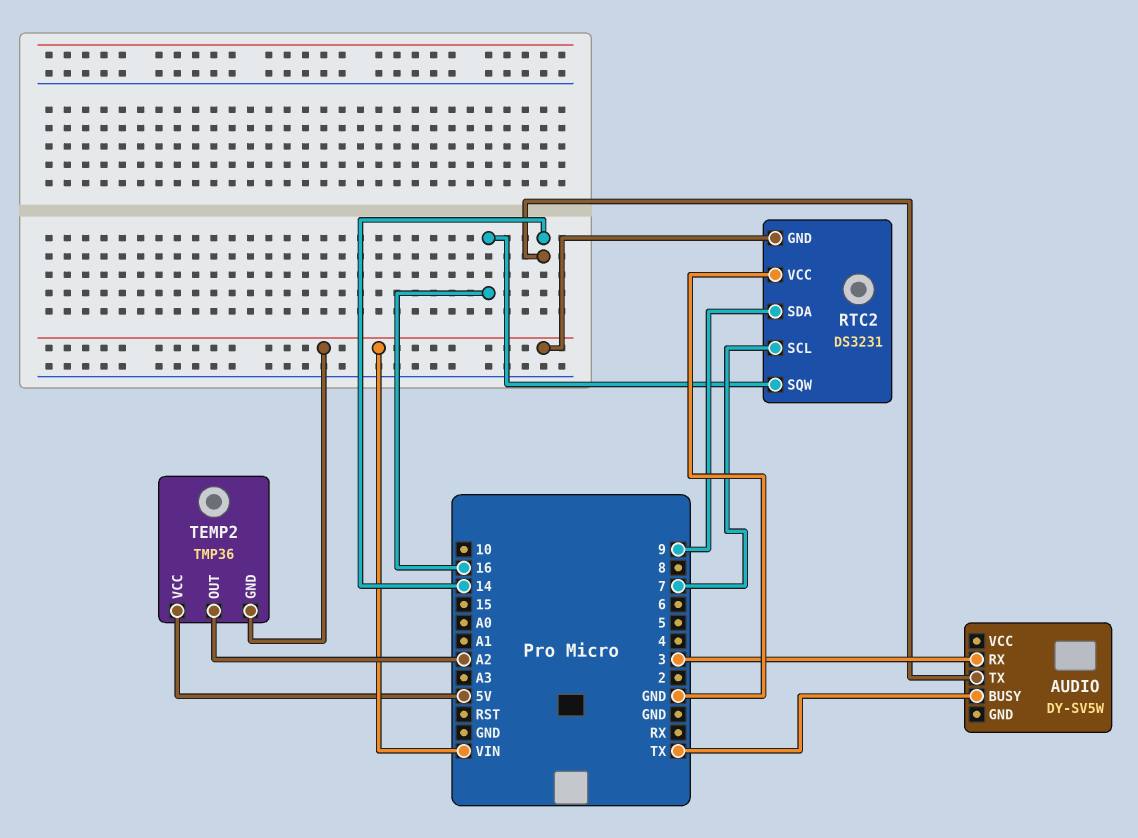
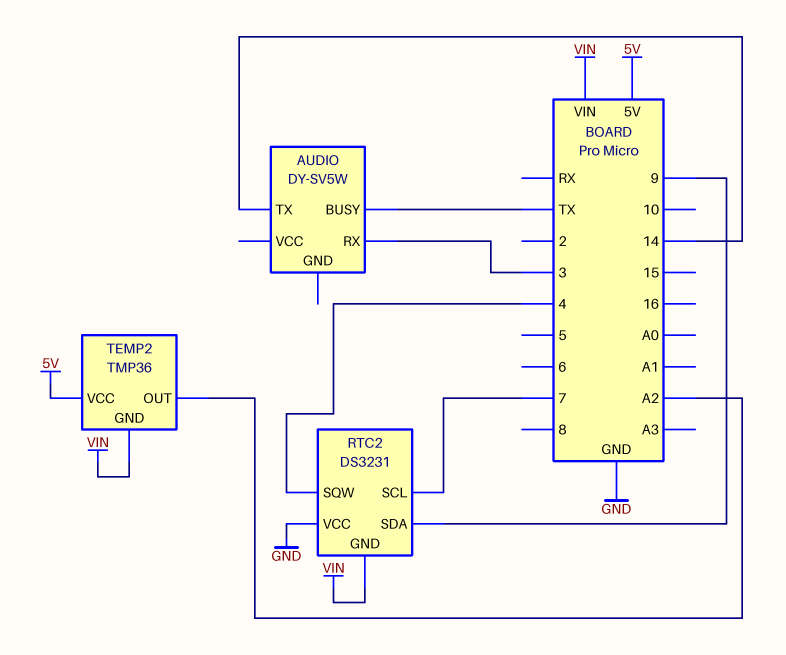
RTC2 pin SQW: 16 -> 4

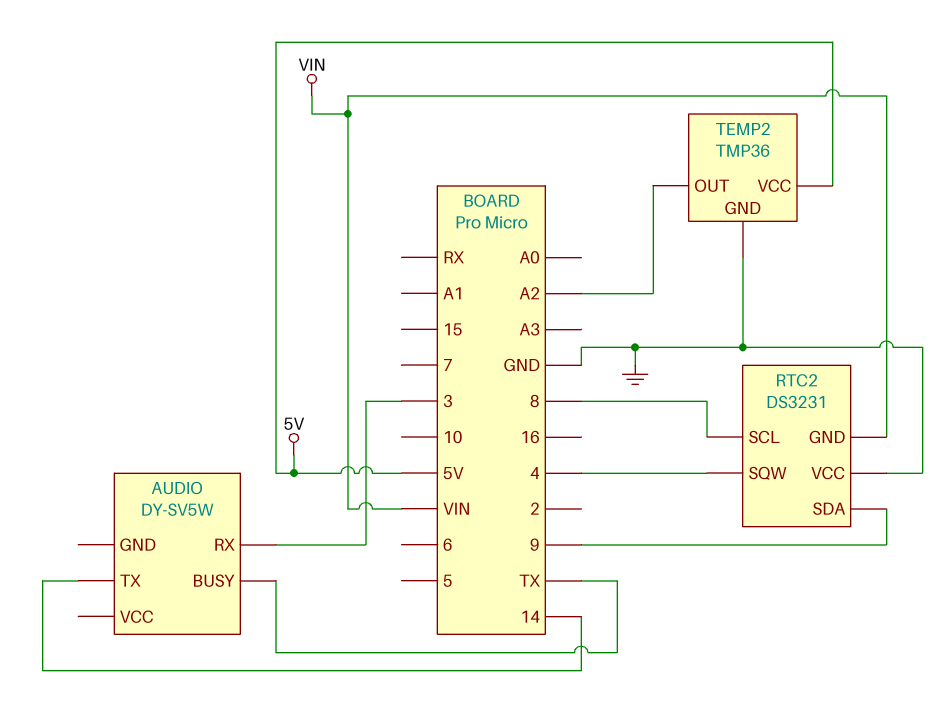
RTC2 pin SCL: 7 -> 8
TEMP2 pin GND: VIN -> GND

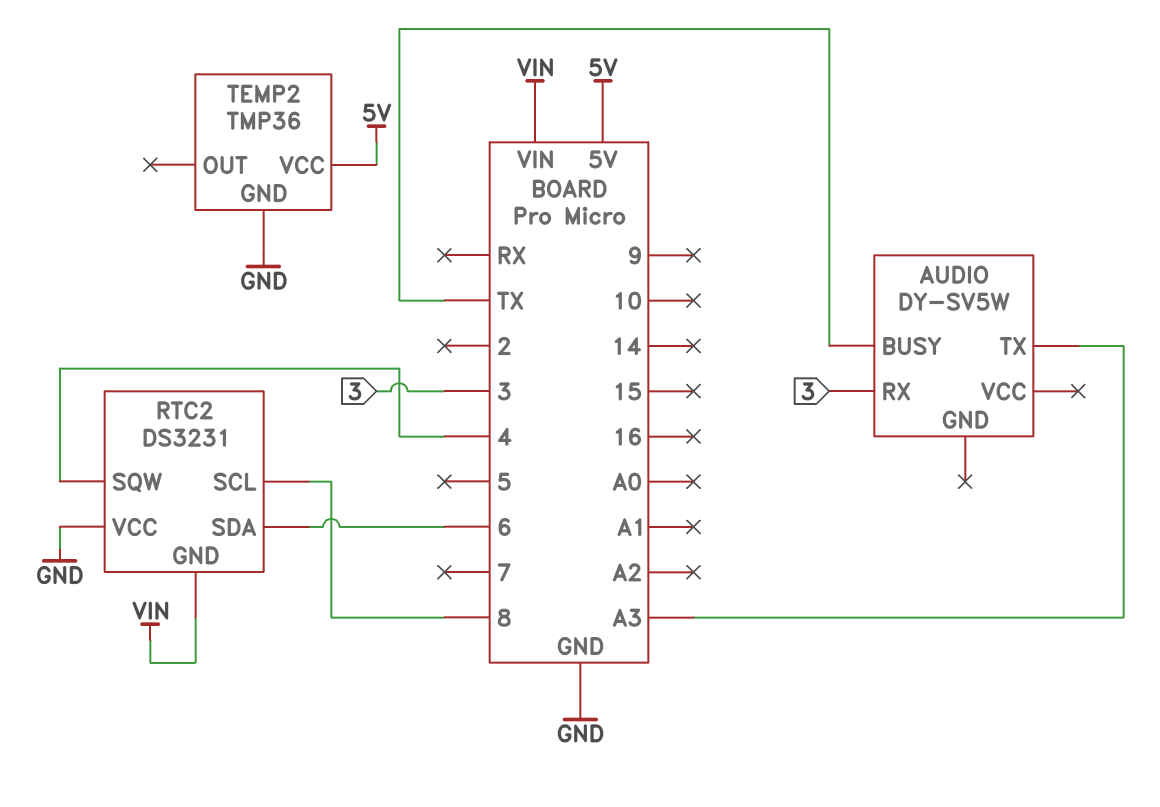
AUDIO pin TX: 14 -> A3
RTC2 pin SDA: 9 -> 6
TEMP2 pin OUT: A2 -> none

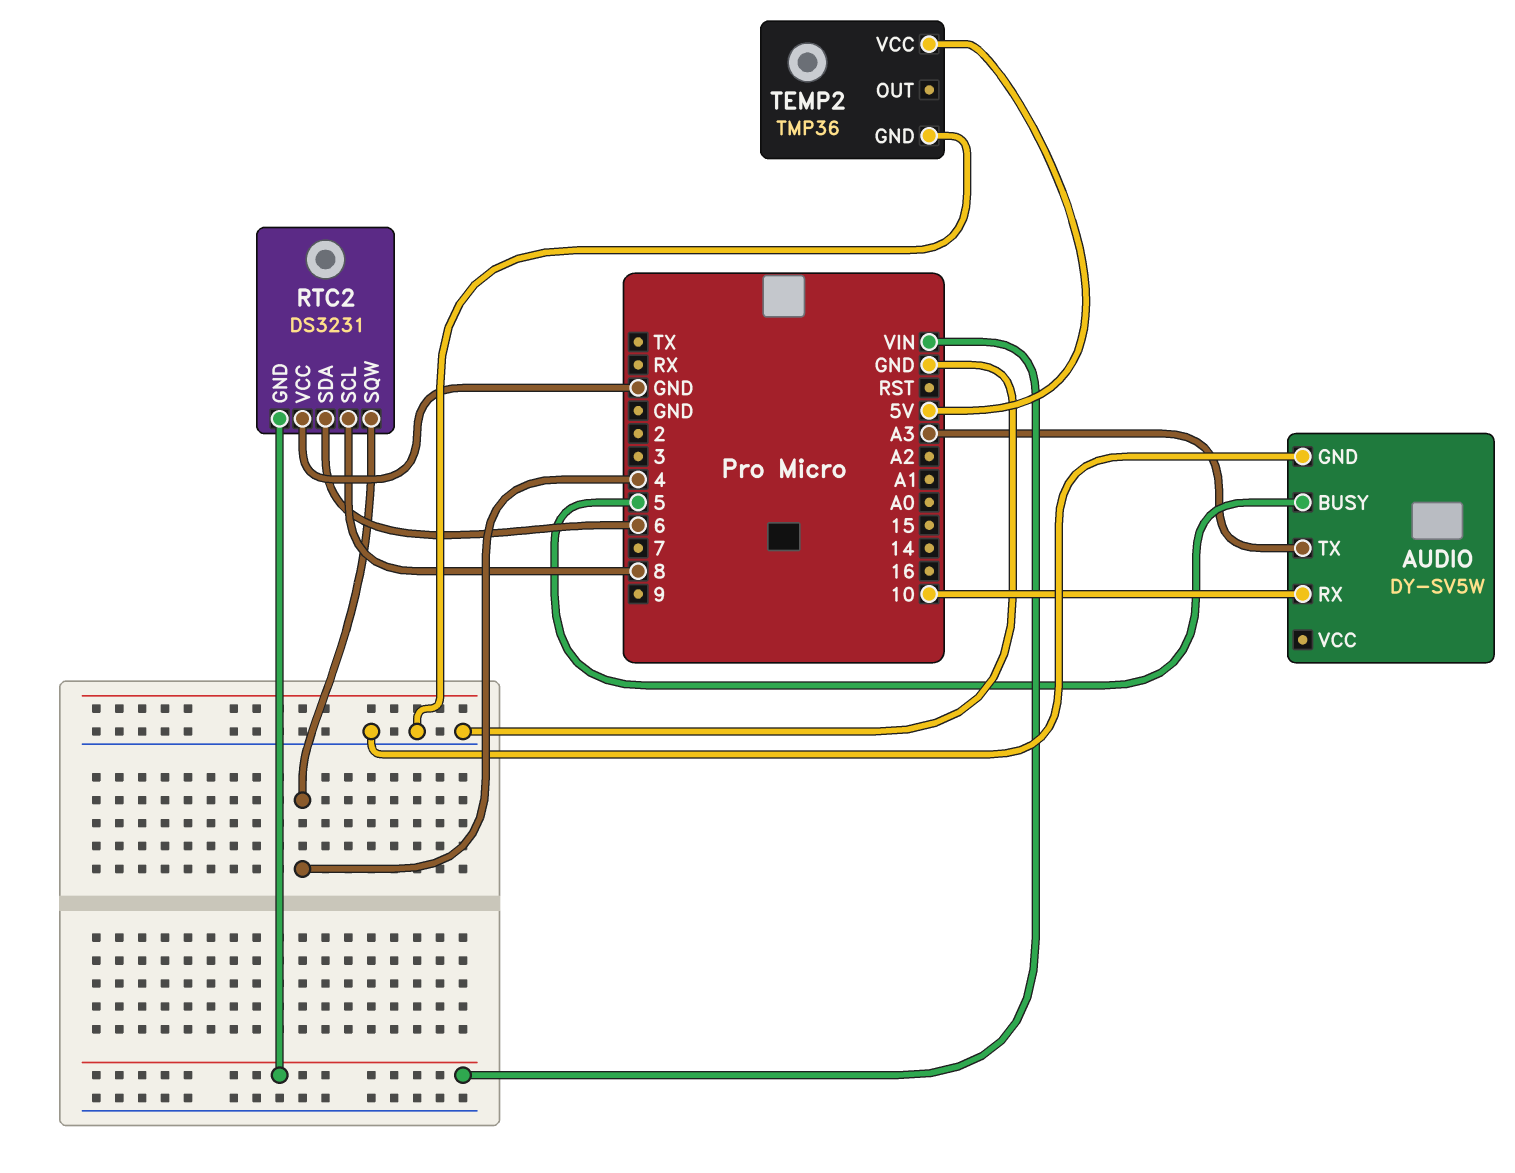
AUDIO pin BUSY: TX -> 5
AUDIO pin GND: none -> GND
AUDIO pin RX: 3 -> 10

